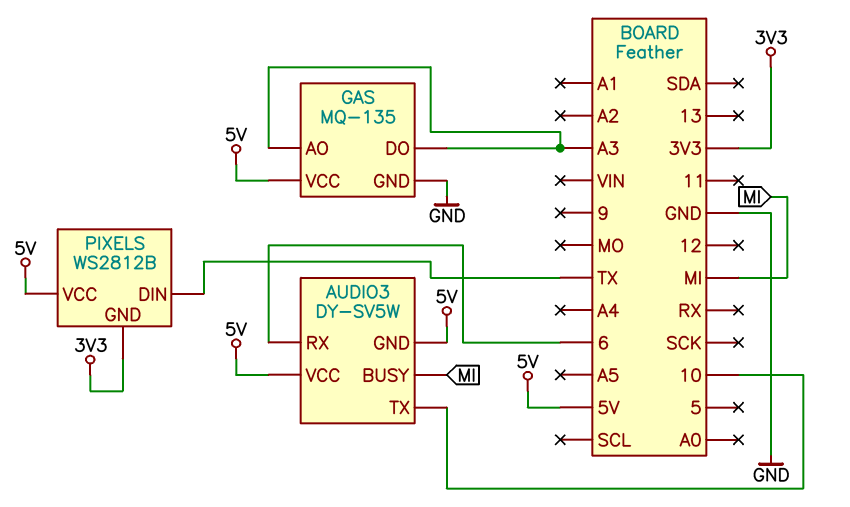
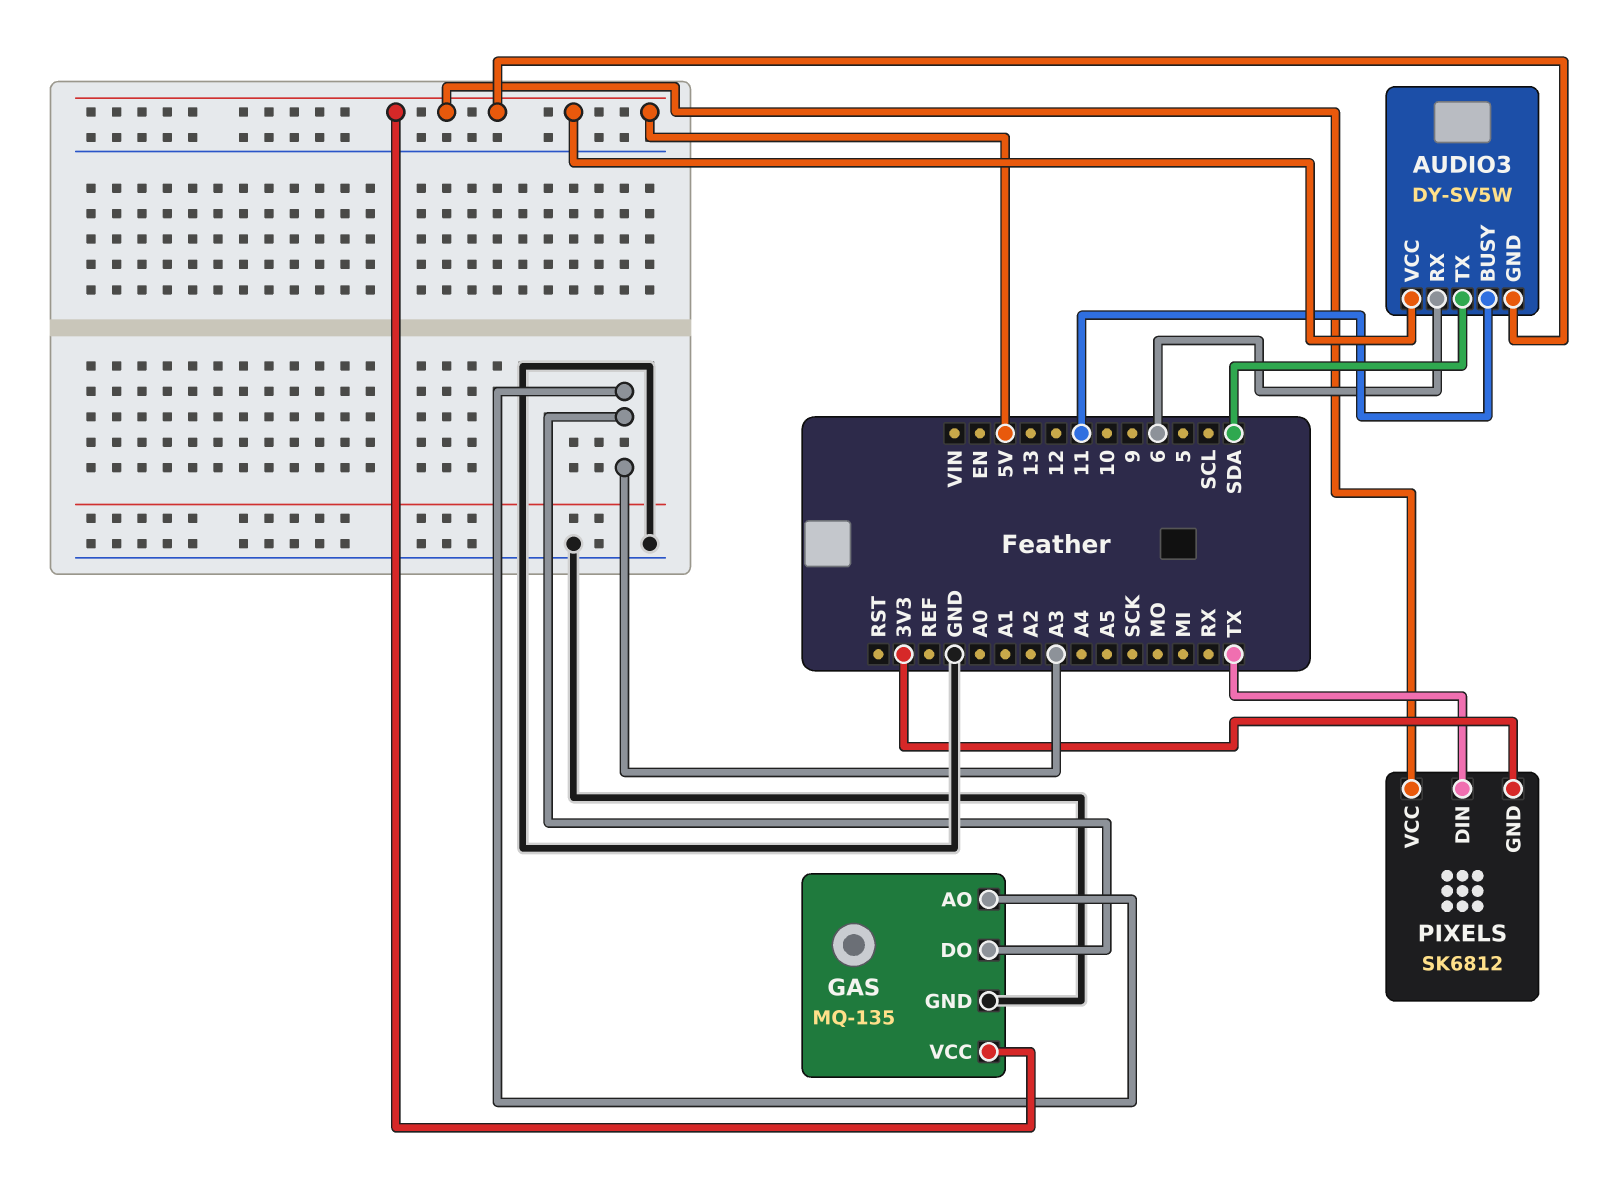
AUDIO3 pin BUSY: MI -> 11
AUDIO3 pin TX: 10 -> SDA
PIXELS: WS2812B -> SK6812

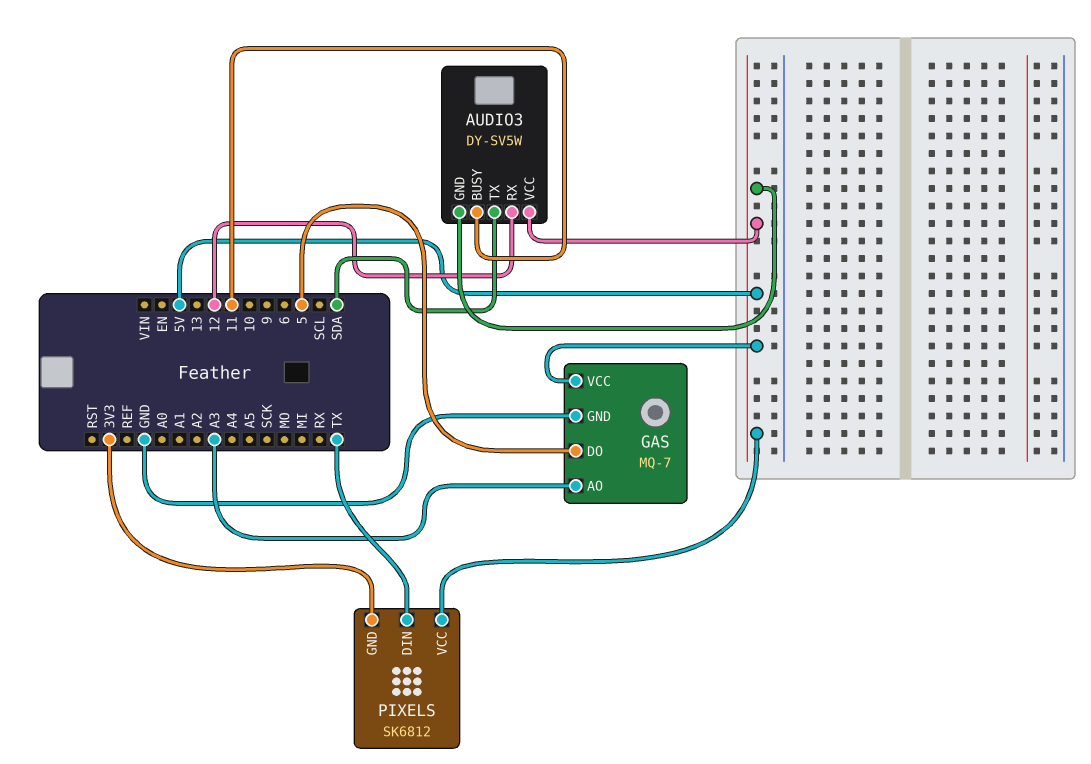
AUDIO3 pin RX: 6 -> 12
GAS: MQ-135 -> MQ-7
GAS pin DO: A3 -> 5

